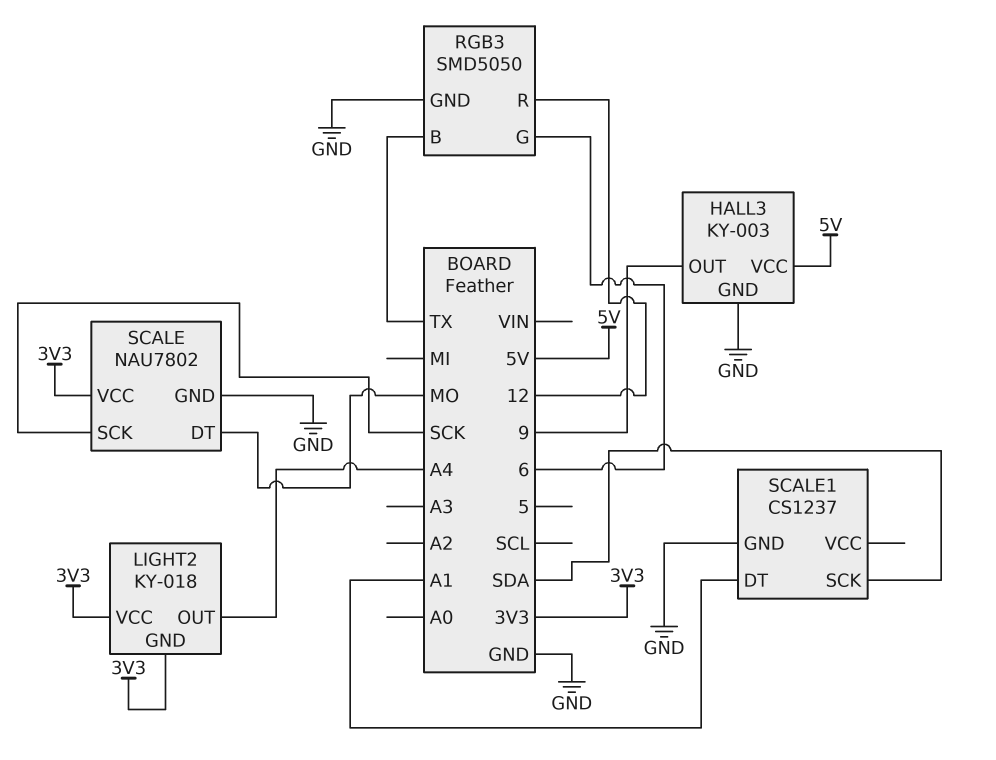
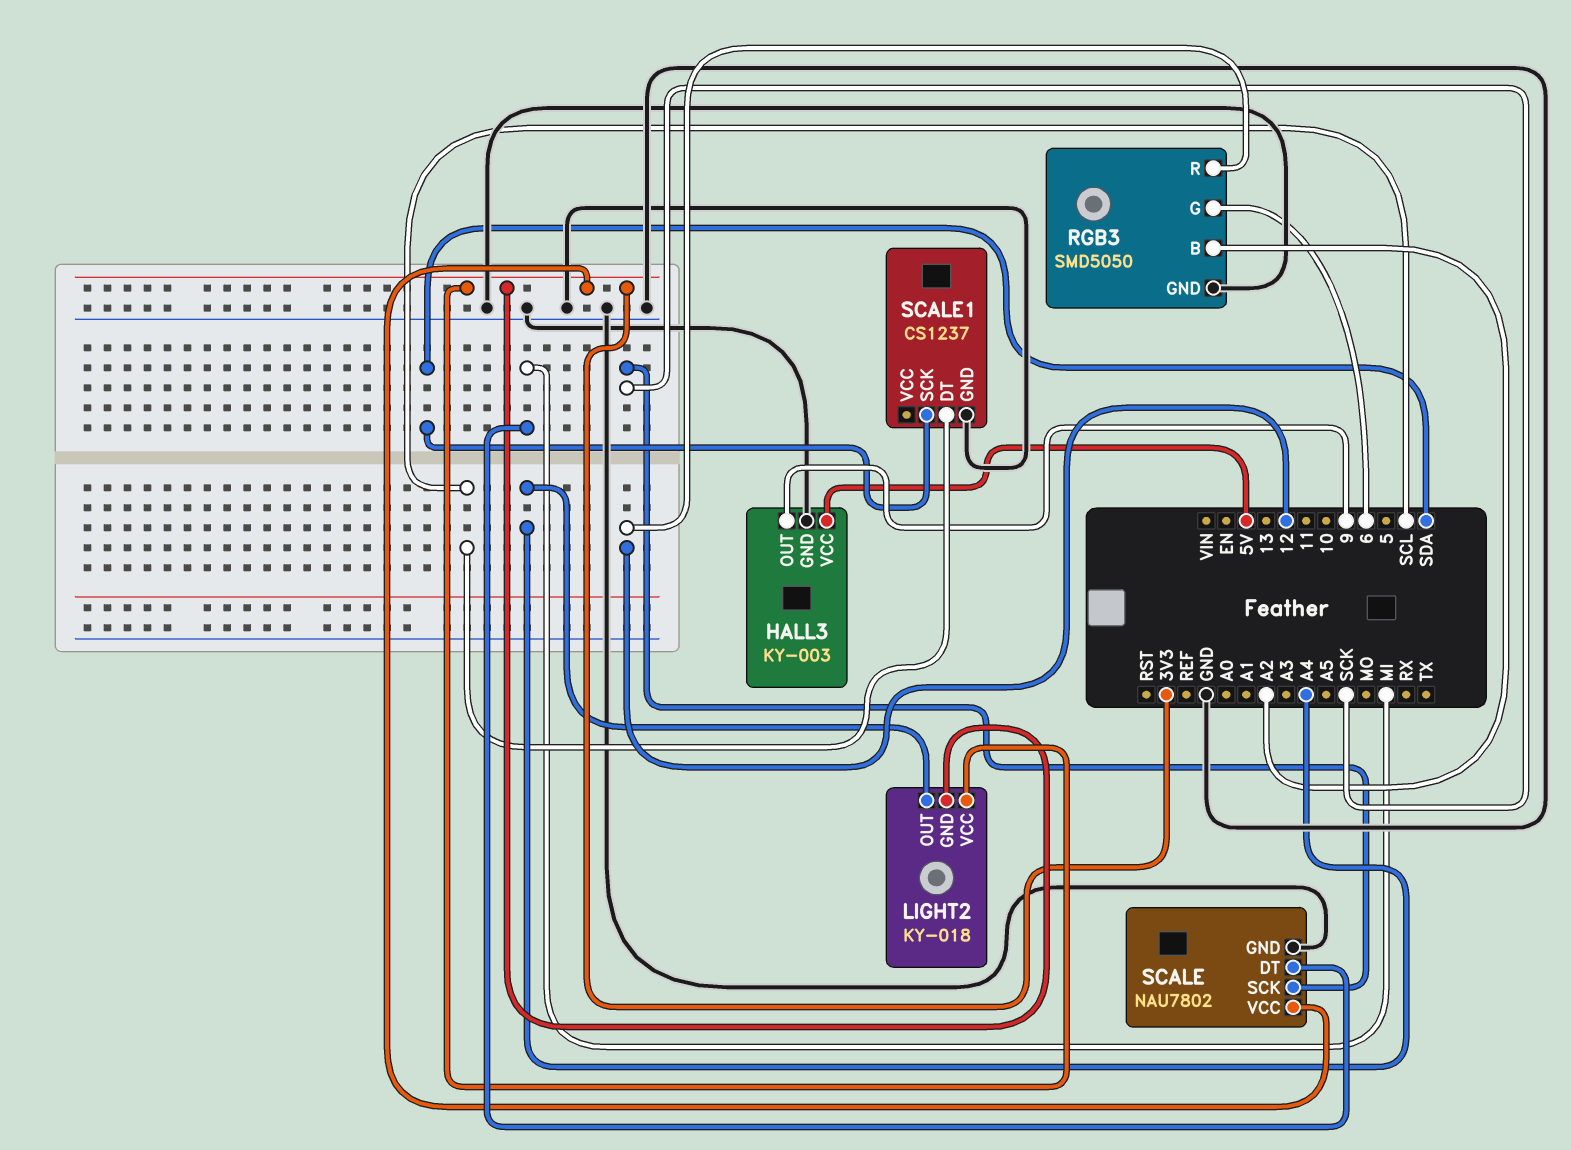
RGB3 pin B: TX -> A2
SCALE pin DT: MO -> MI
SCALE1 pin DT: A1 -> SCL

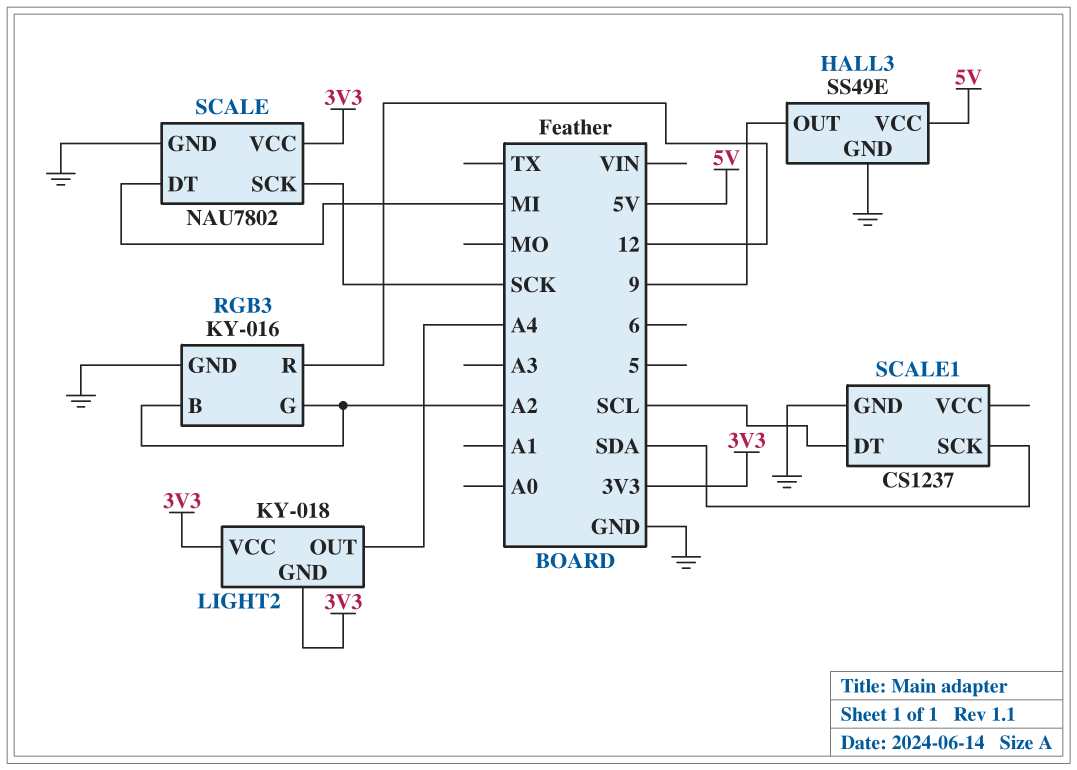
HALL3: KY-003 -> SS49E
RGB3: SMD5050 -> KY-016
RGB3 pin G: 6 -> A2

